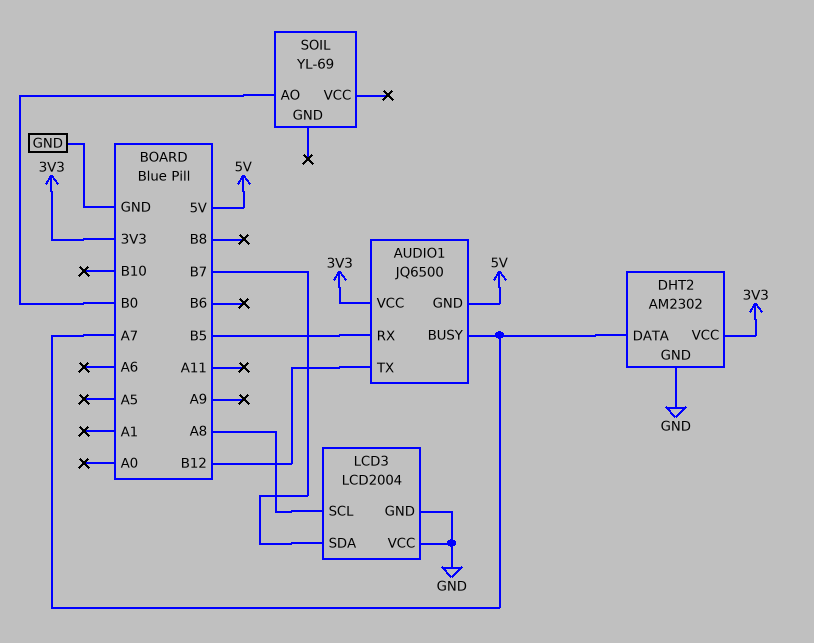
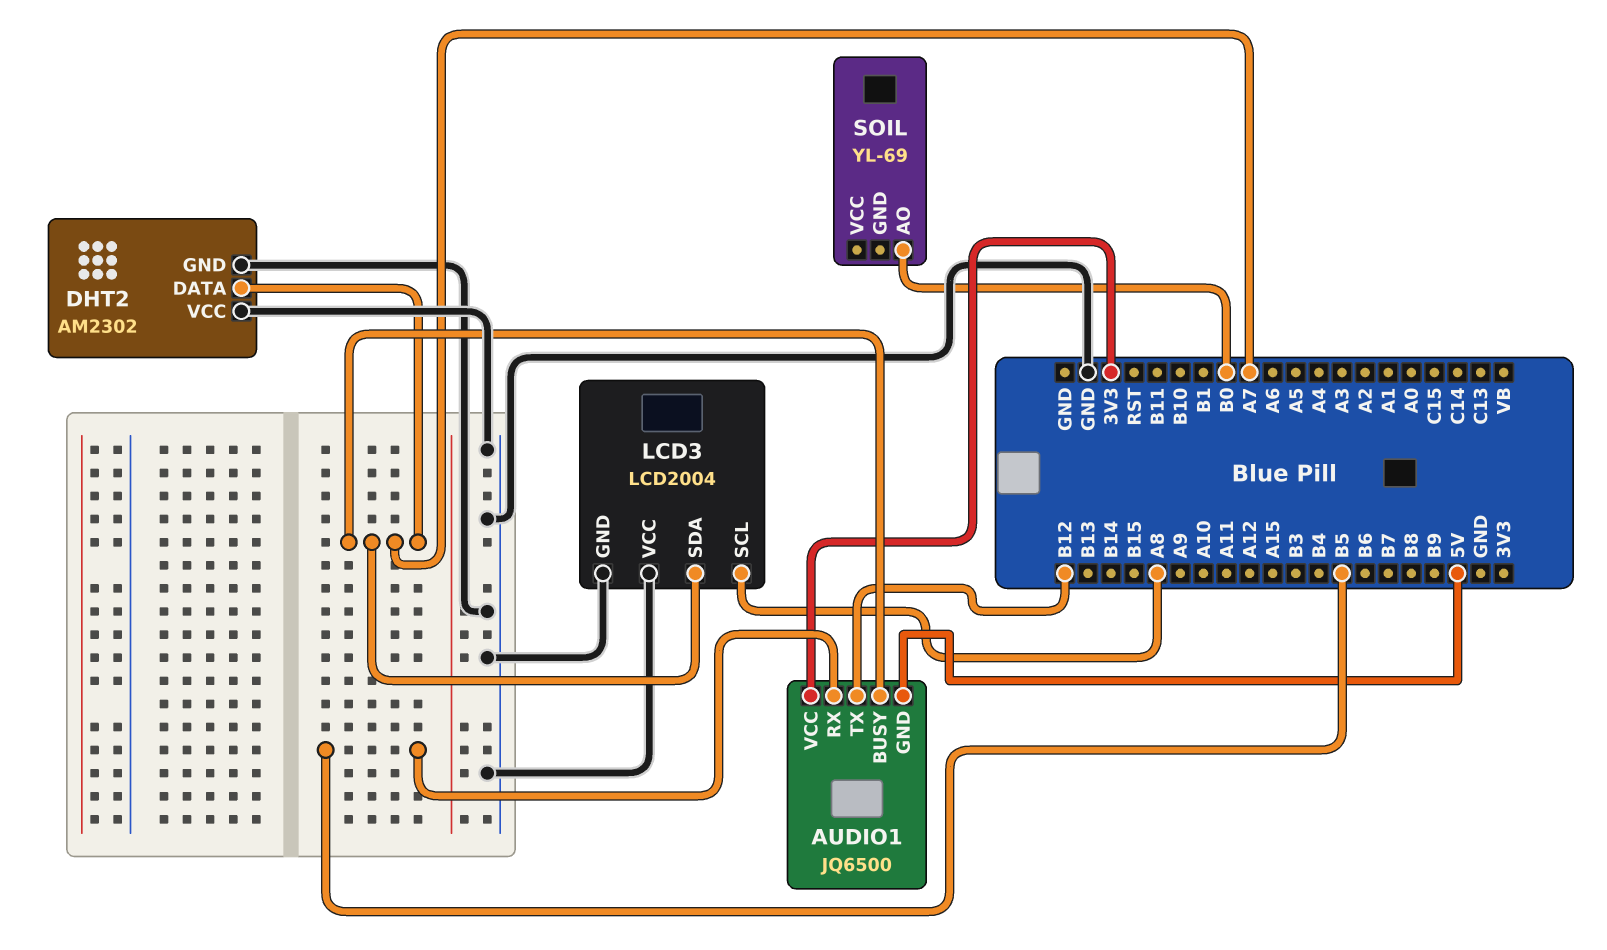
DHT2 pin VCC: 3V3 -> GND
LCD3 pin SDA: B7 -> A7

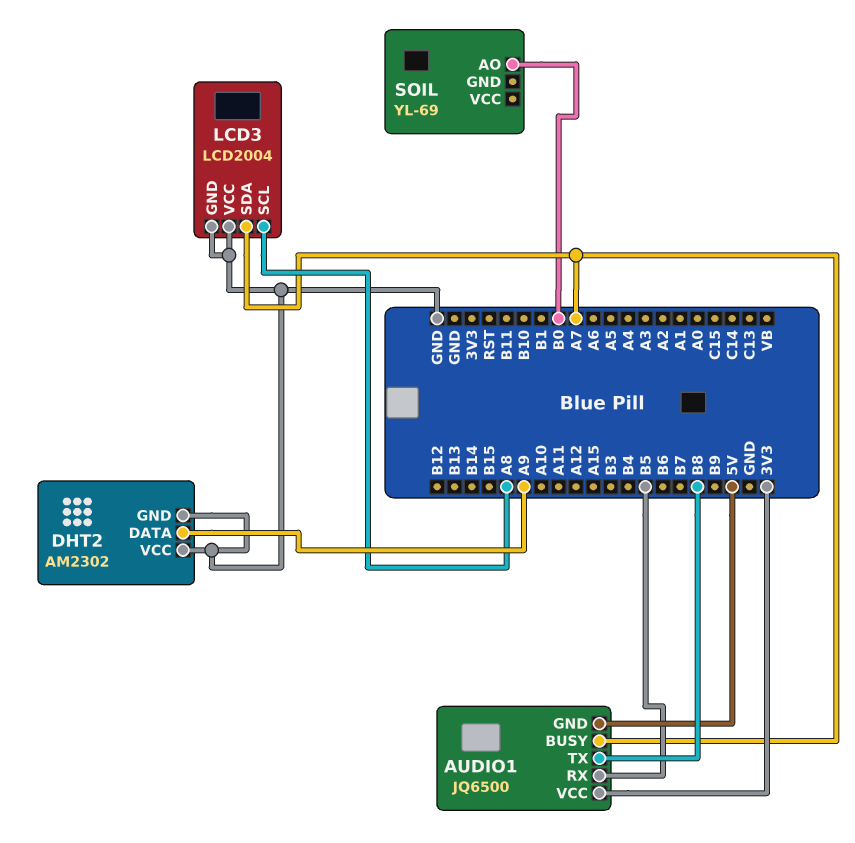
AUDIO1 pin TX: B12 -> B8
DHT2 pin DATA: A7 -> A9

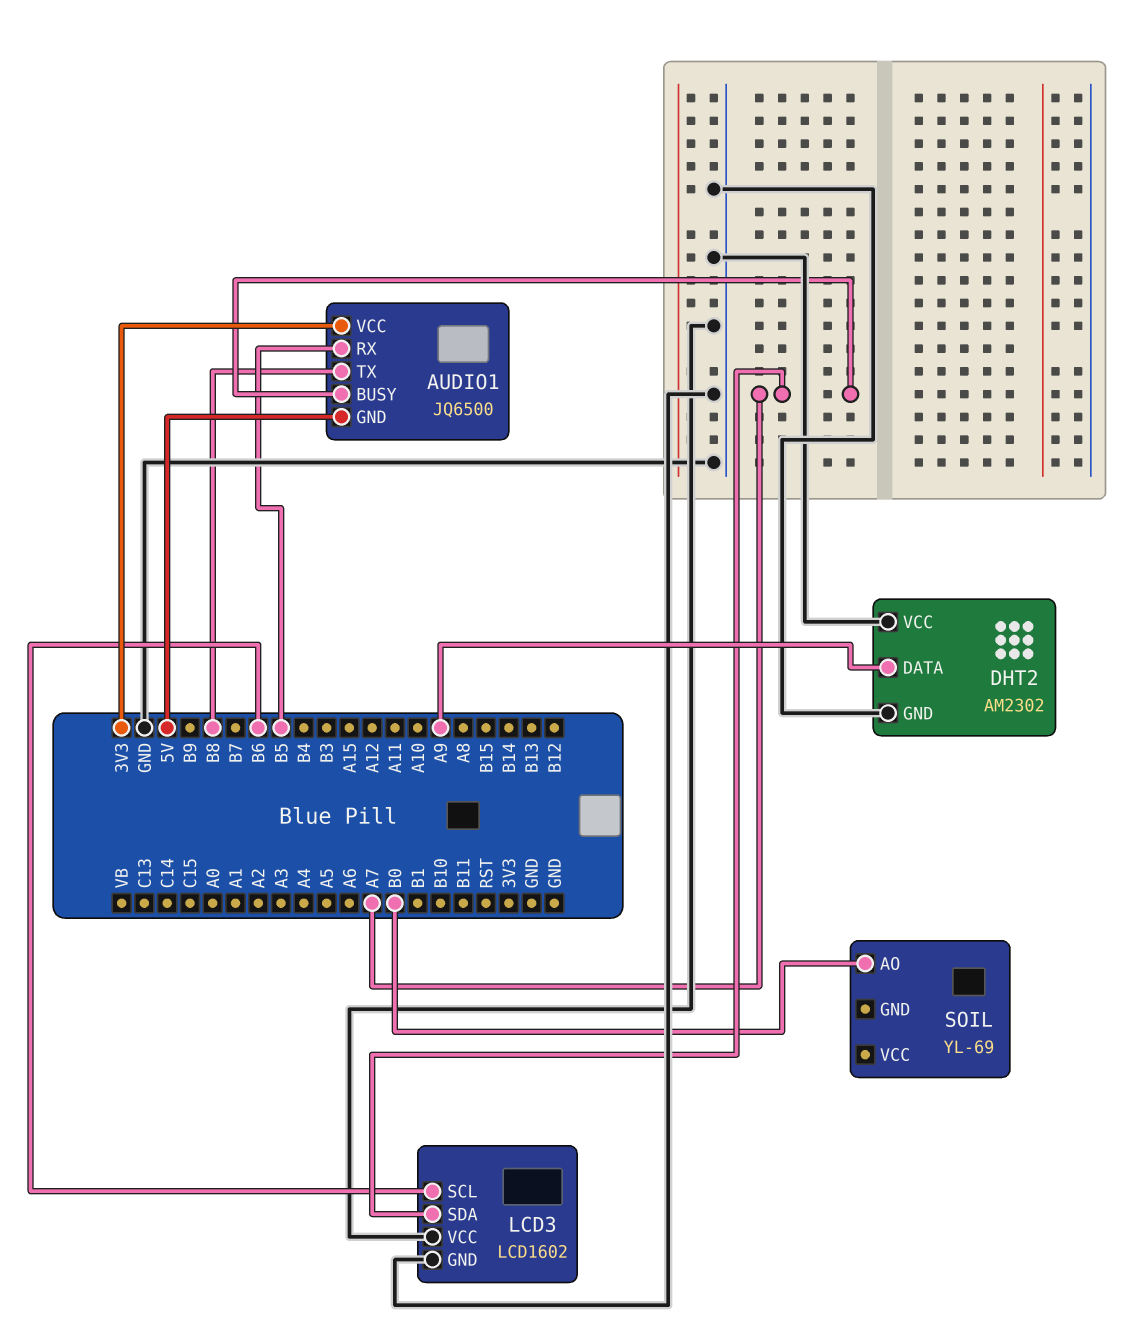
LCD3: LCD2004 -> LCD1602
LCD3 pin SCL: A8 -> B6

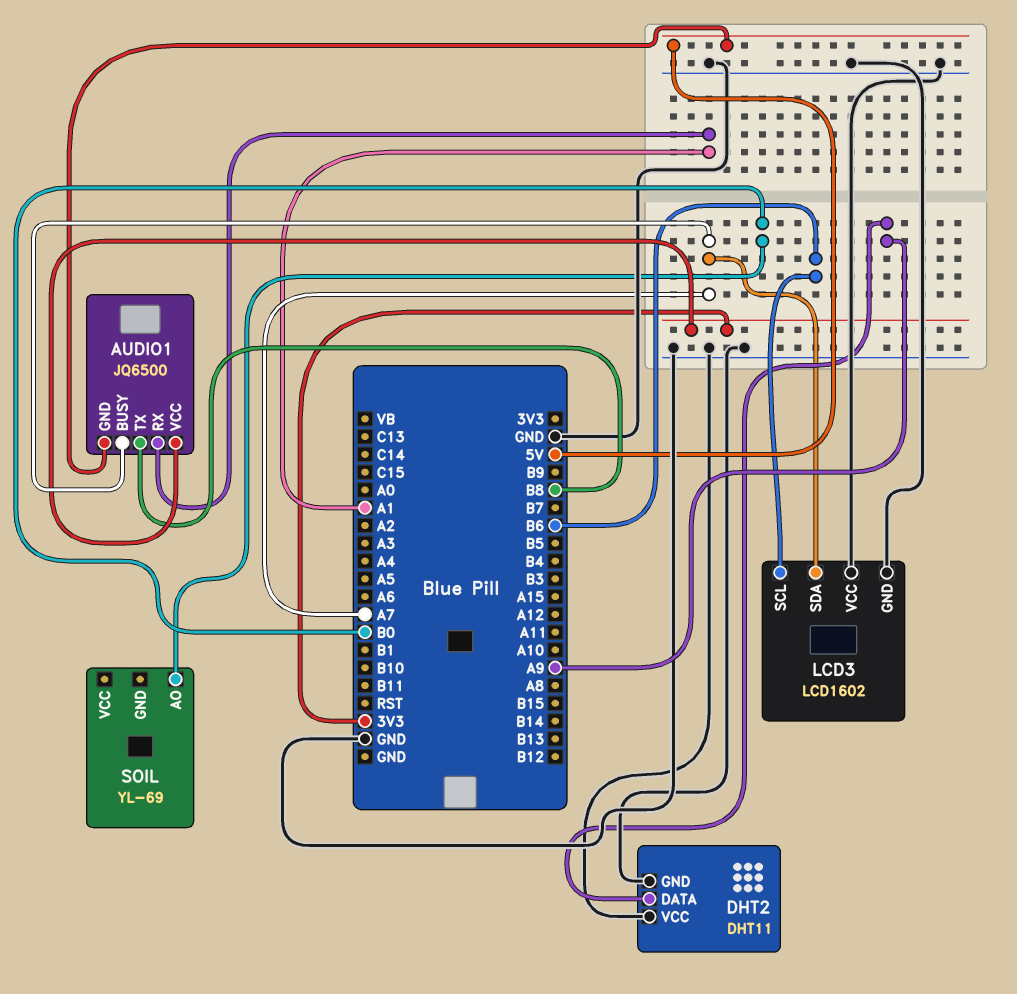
AUDIO1 pin RX: B5 -> A1
DHT2: AM2302 -> DHT11

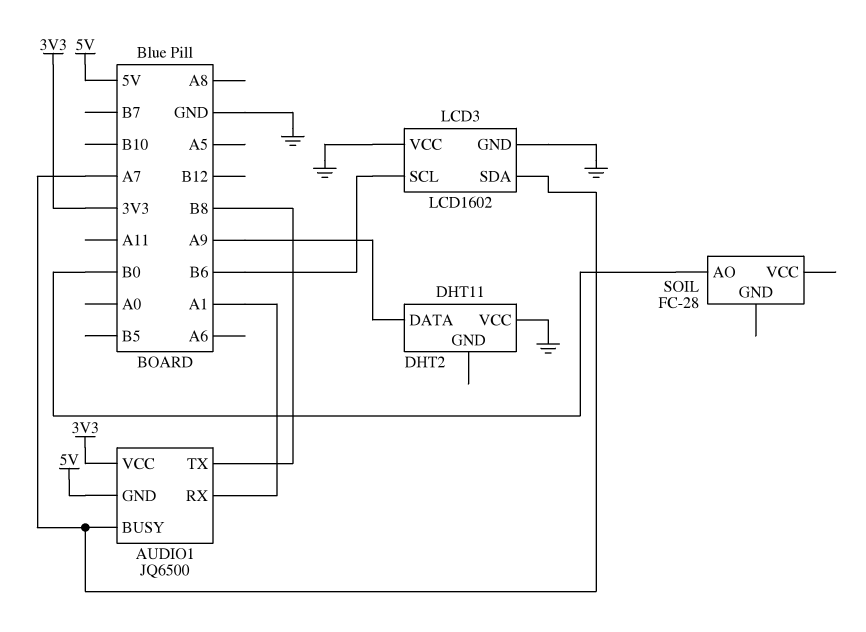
DHT2 pin GND: GND -> none
SOIL: YL-69 -> FC-28

